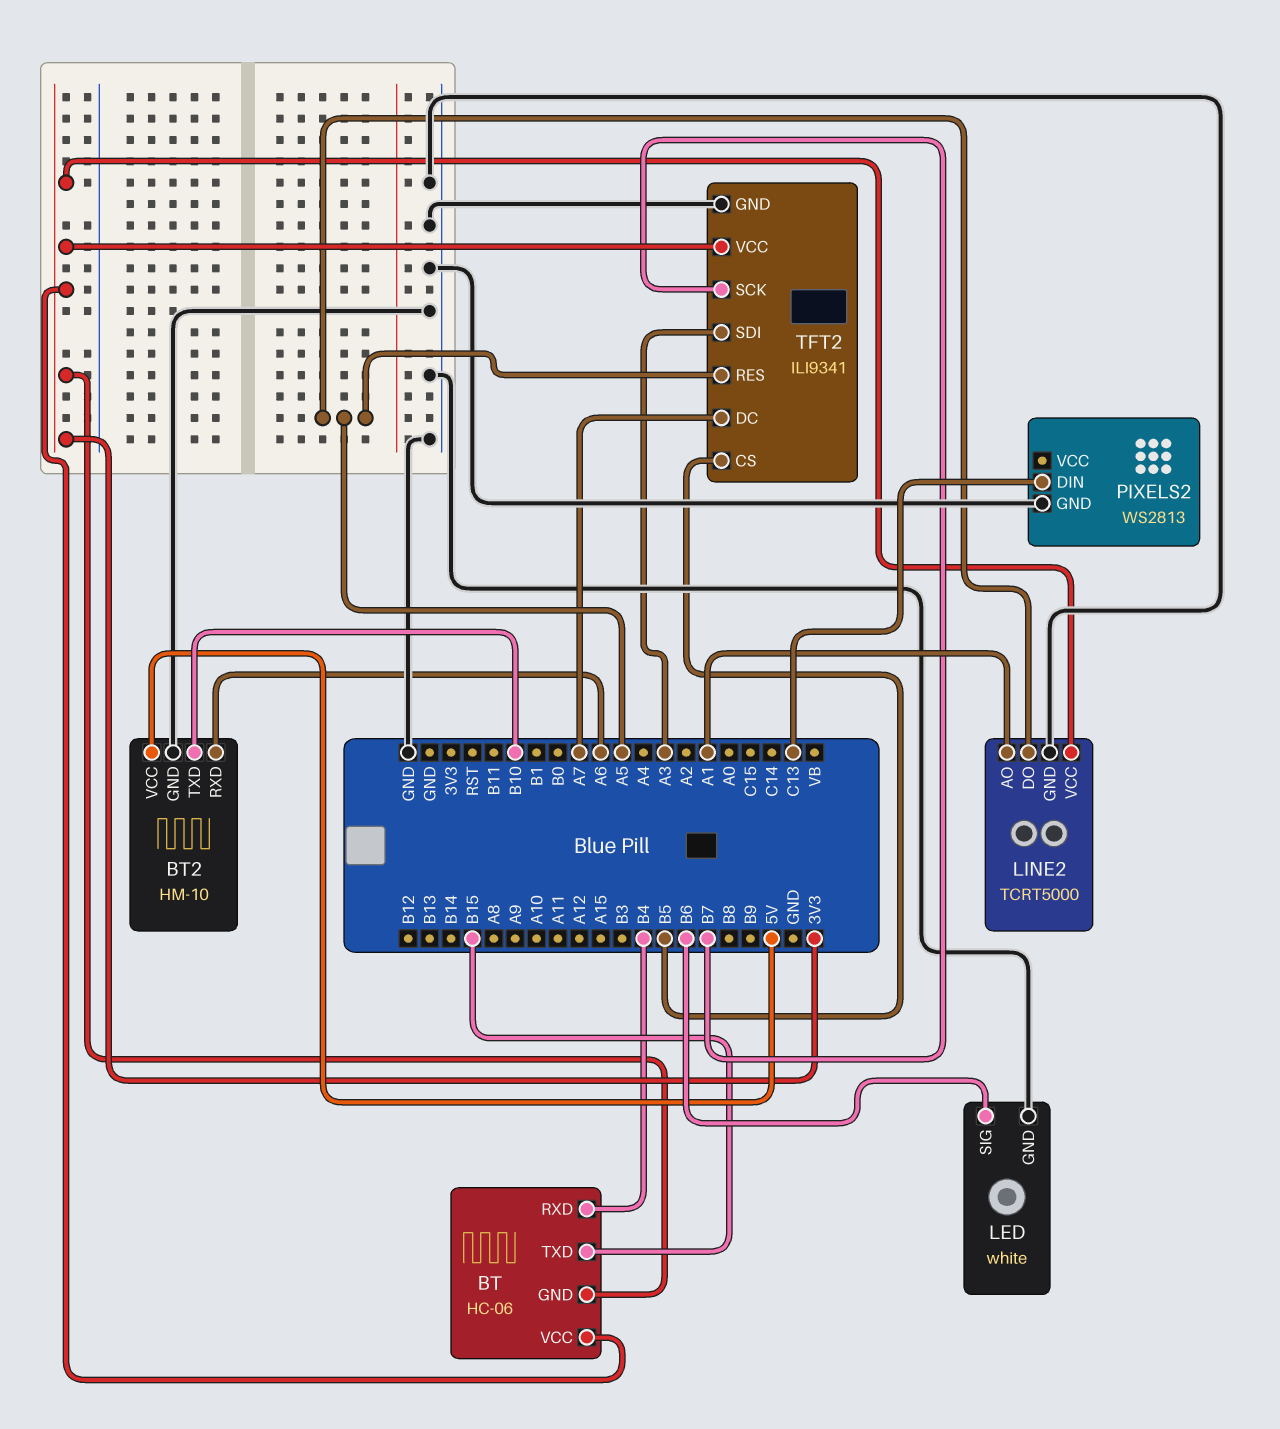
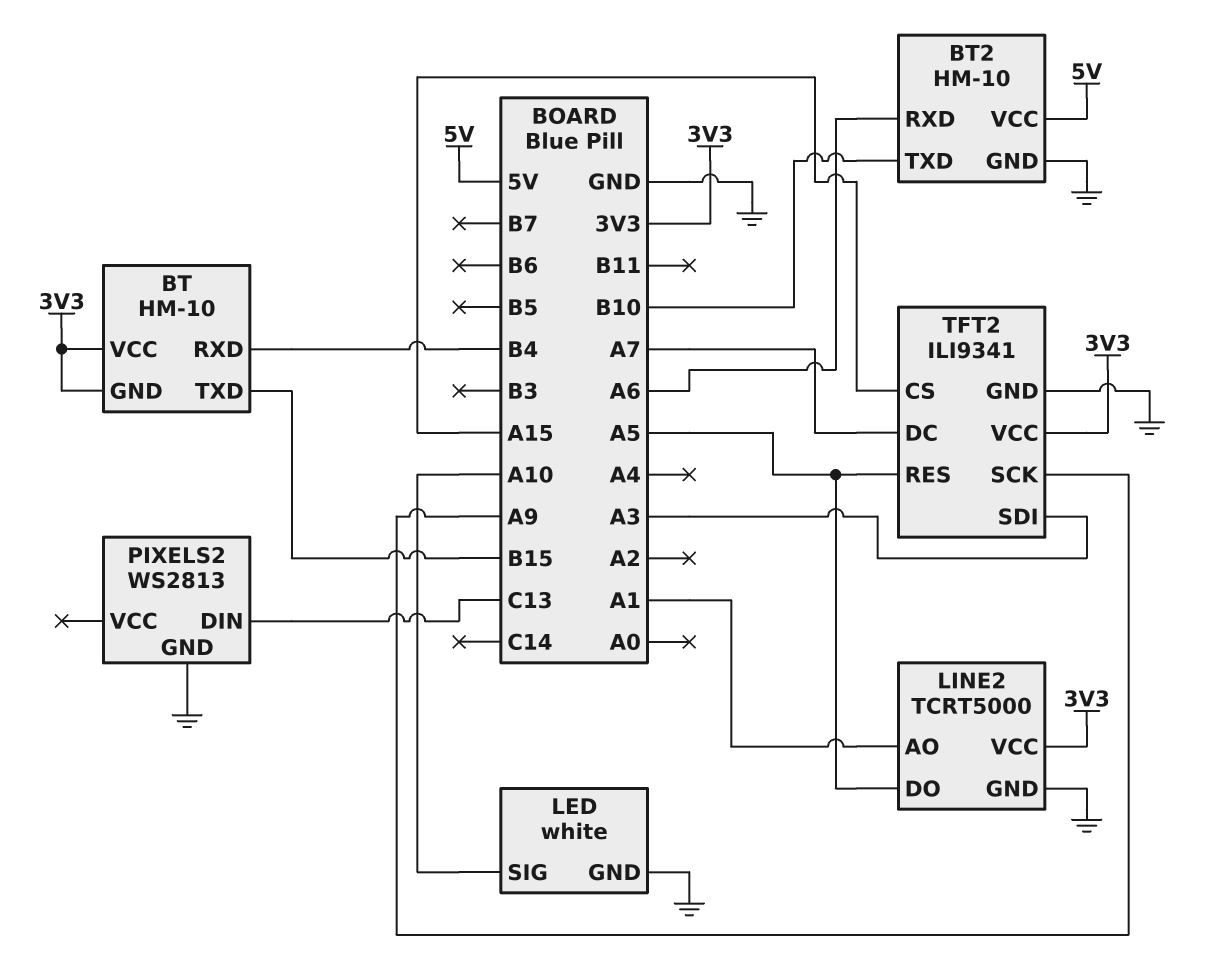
BT: HC-06 -> HM-10
LED pin SIG: B6 -> A10
TFT2 pin CS: B5 -> A15
TFT2 pin SCK: B7 -> A9

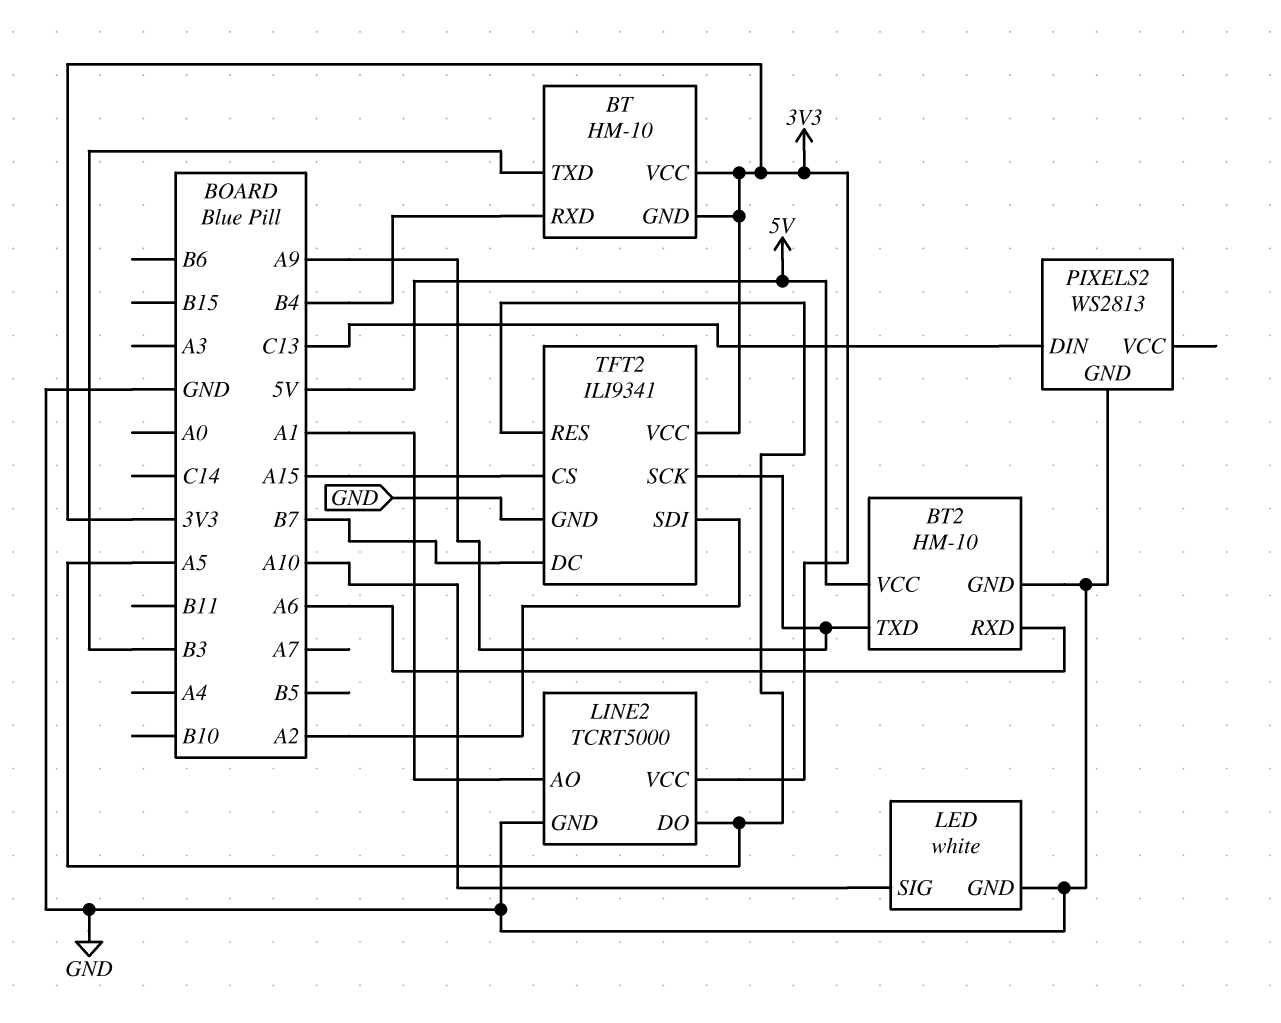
BT pin TXD: B15 -> B3
BT2 pin TXD: B10 -> A9
TFT2 pin DC: A7 -> B7
TFT2 pin SDI: A3 -> A2

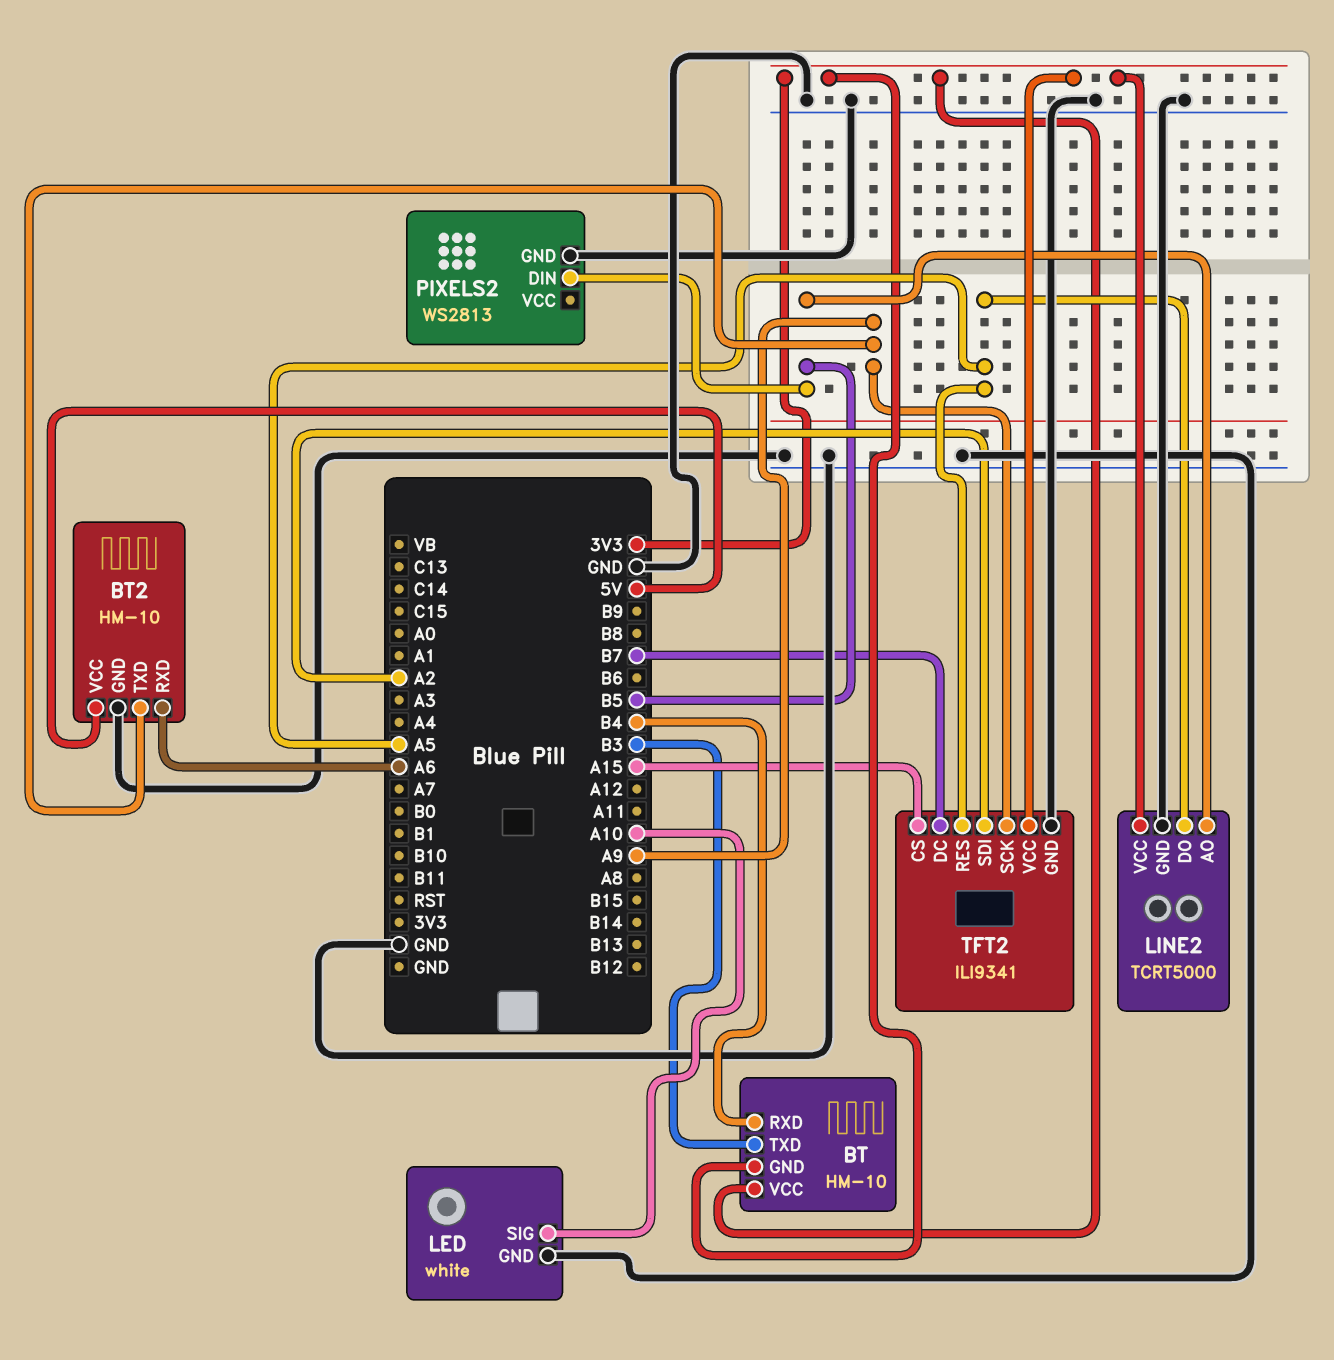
LINE2 pin AO: A1 -> B5
PIXELS2 pin DIN: C13 -> B5

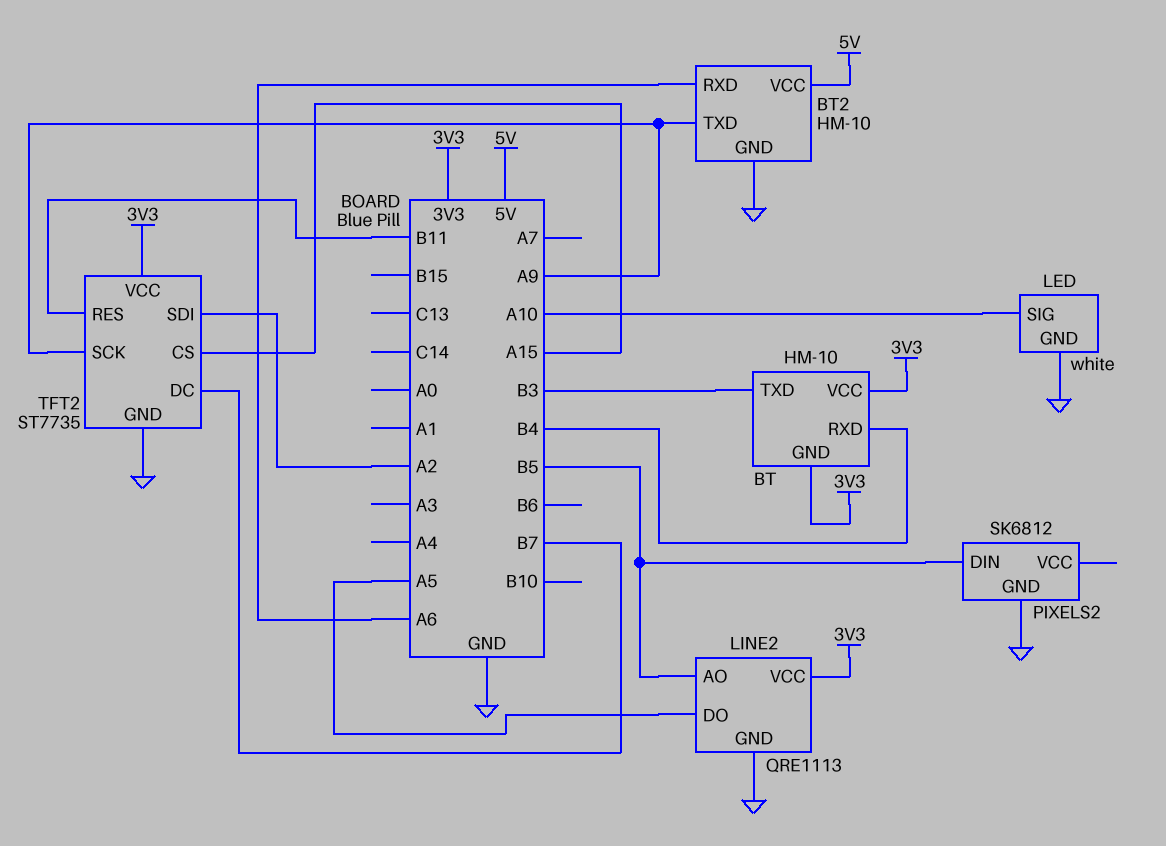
LINE2: TCRT5000 -> QRE1113
PIXELS2: WS2813 -> SK6812
TFT2: ILI9341 -> ST7735
TFT2 pin RES: A5 -> B11

